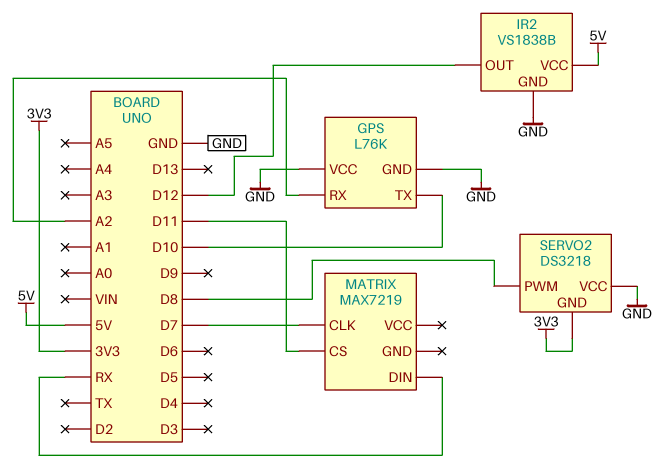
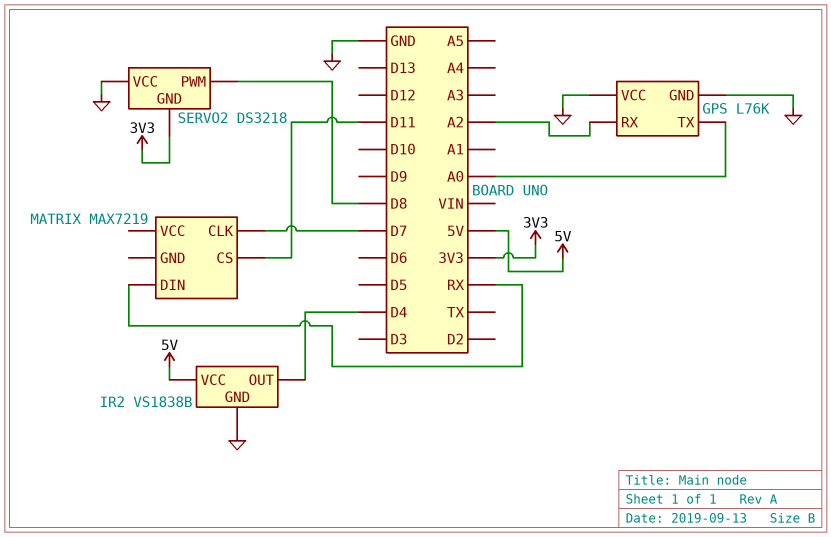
GPS pin TX: D10 -> A0
IR2 pin OUT: D12 -> D4

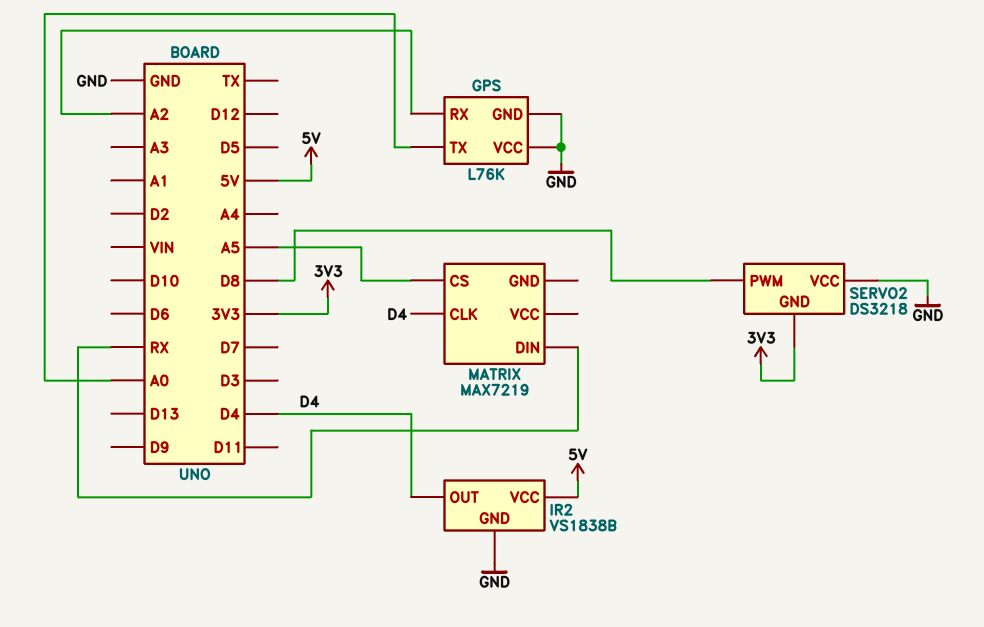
MATRIX pin CLK: D7 -> D4
MATRIX pin CS: D11 -> A5

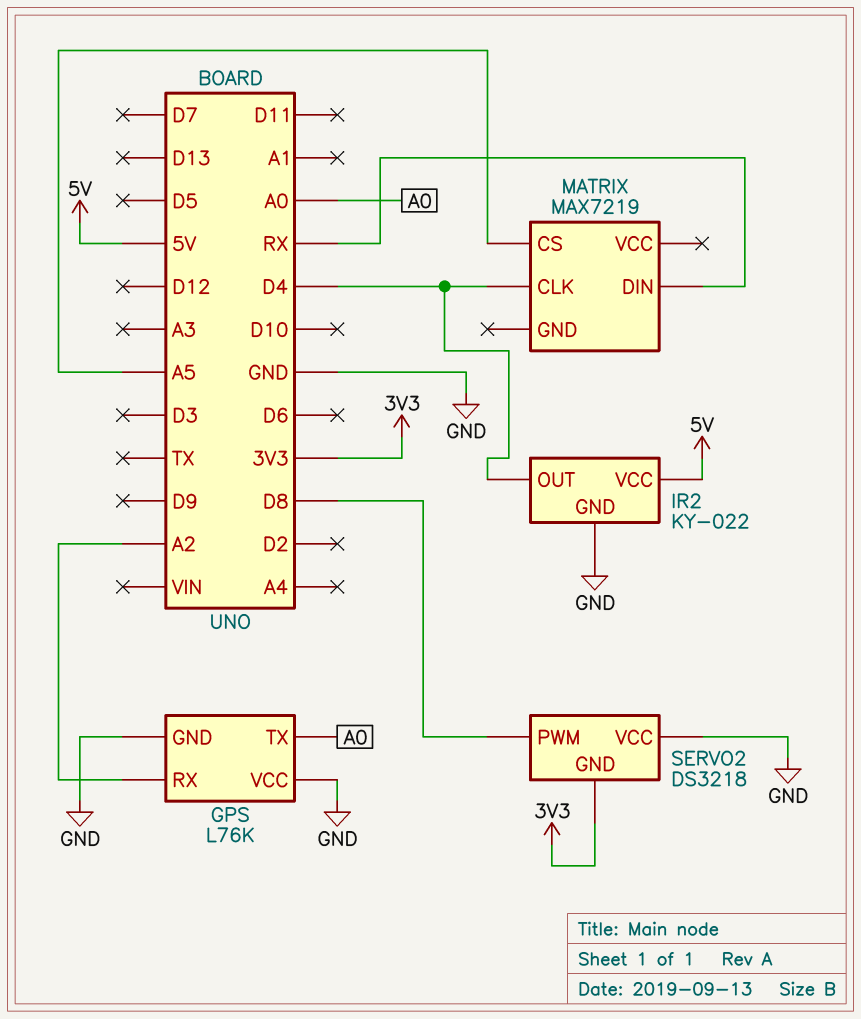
IR2: VS1838B -> KY-022

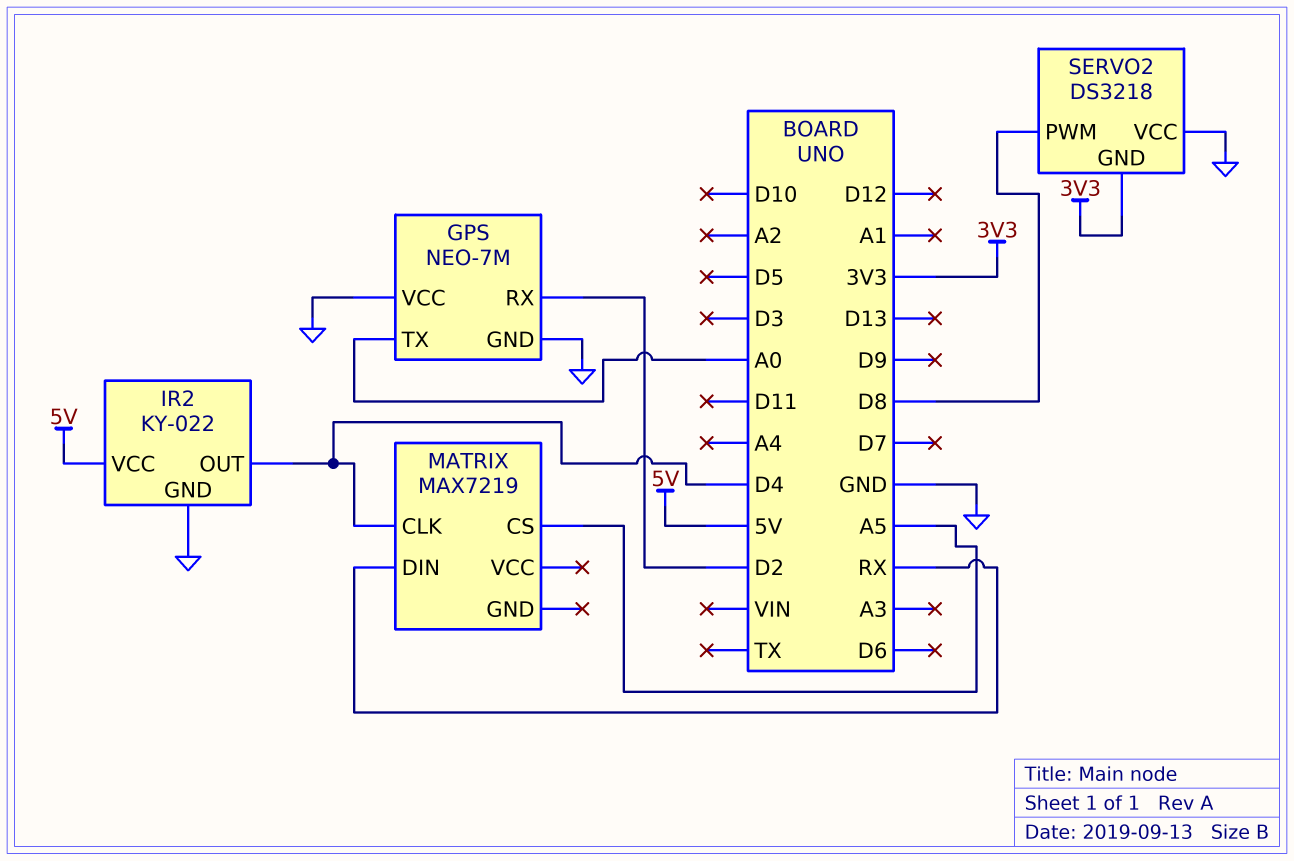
GPS: L76K -> NEO-7M
GPS pin RX: A2 -> D2

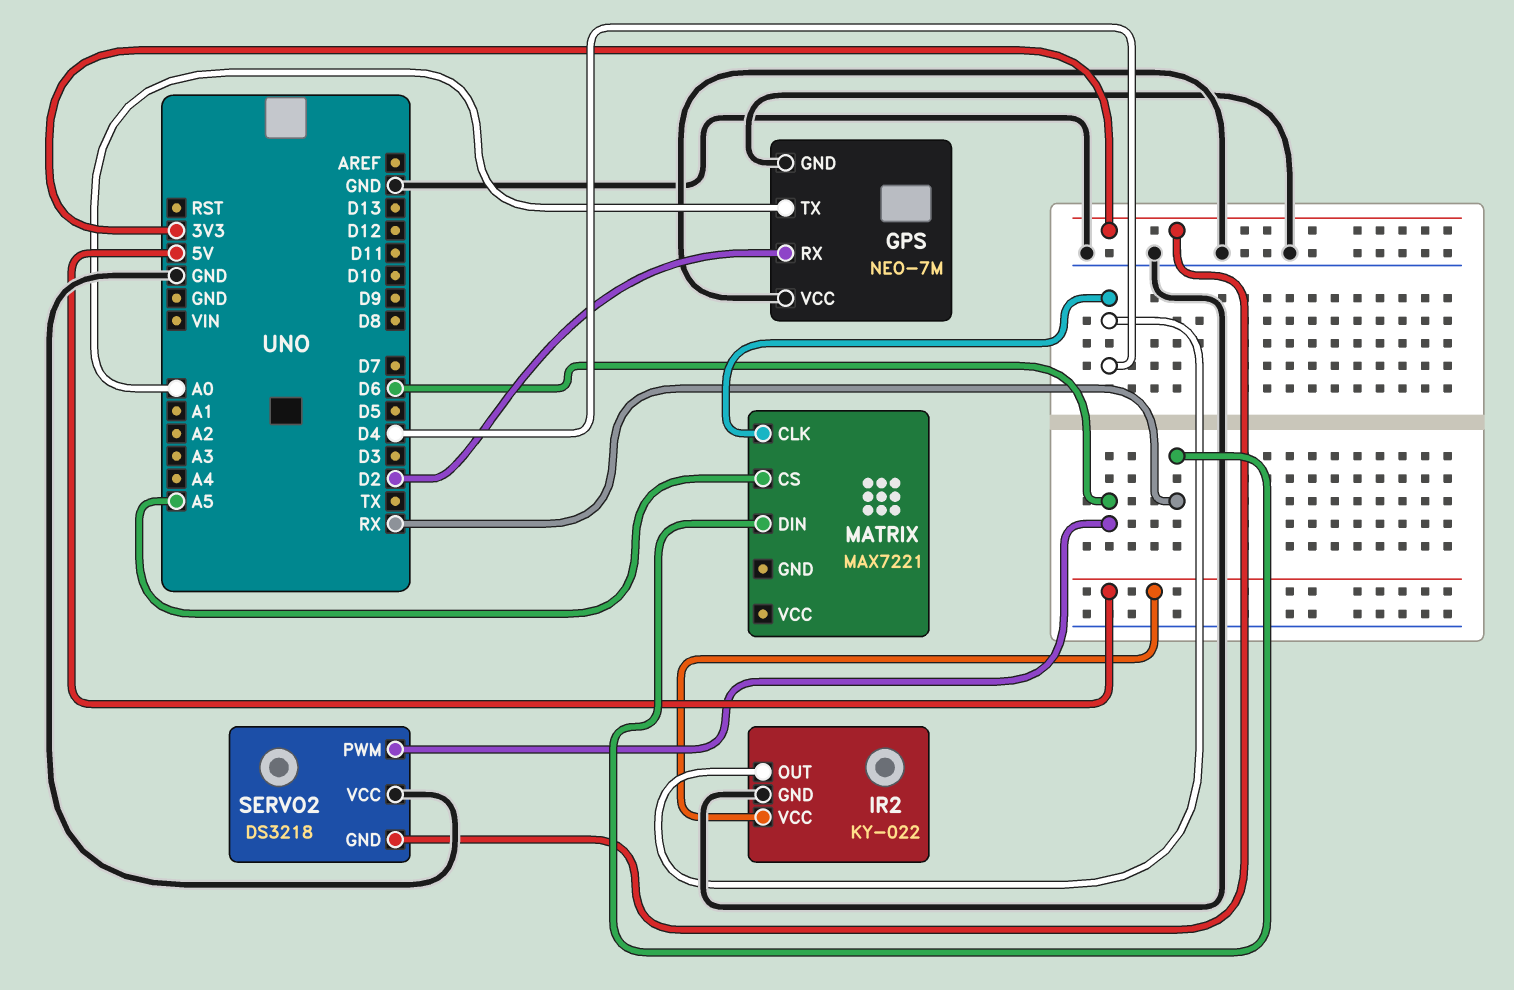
MATRIX: MAX7219 -> MAX7221
SERVO2 pin PWM: D8 -> D6

